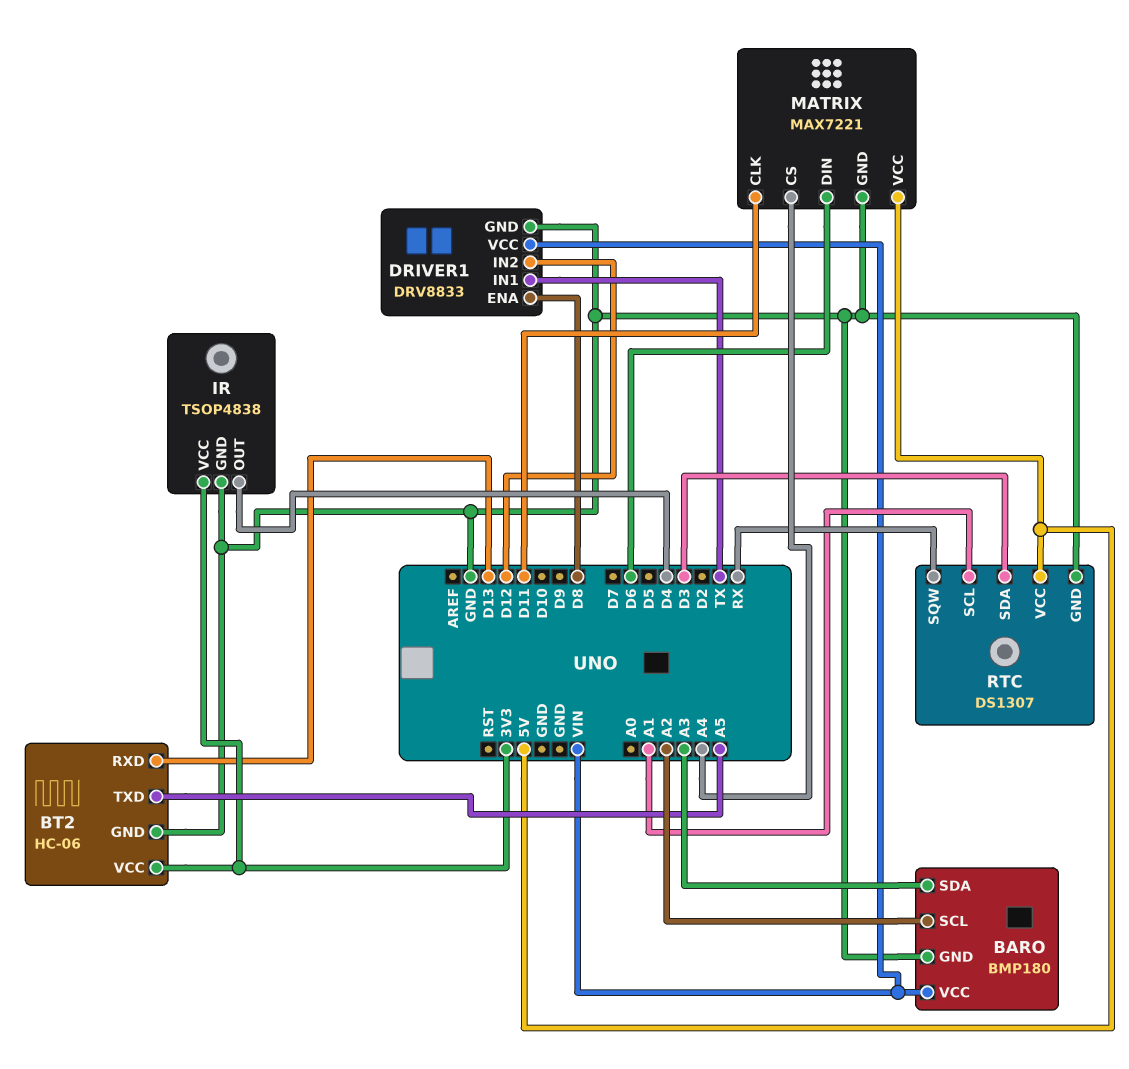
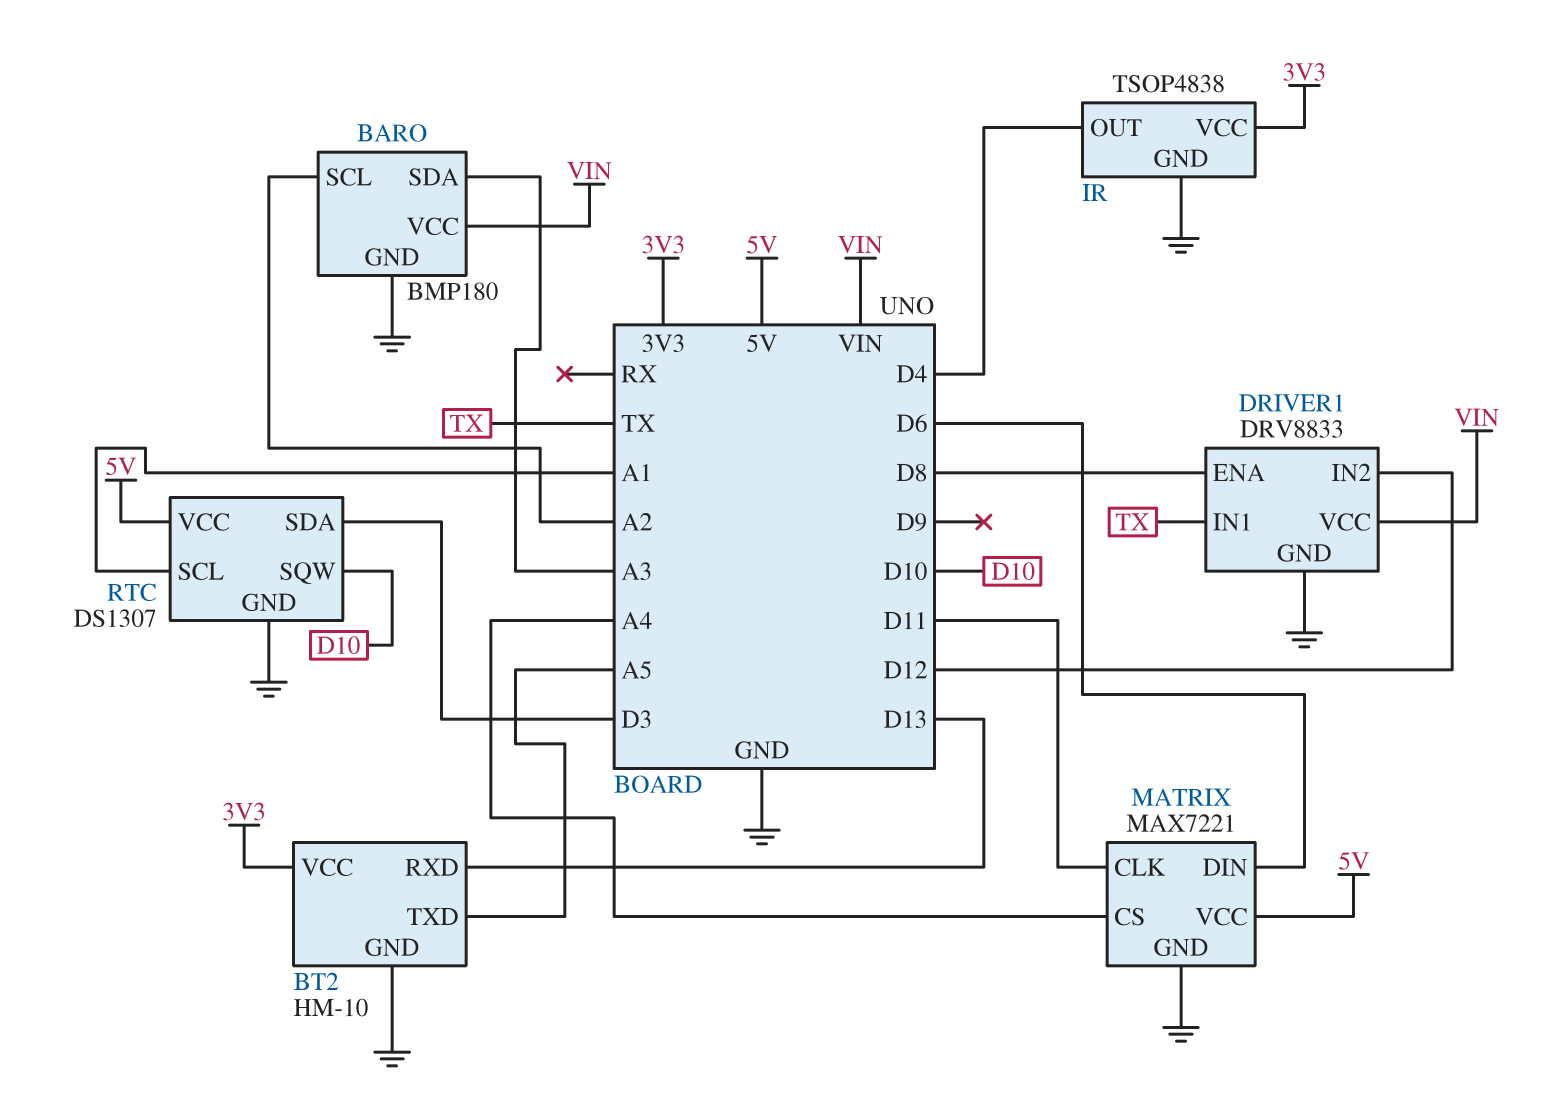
BT2: HC-06 -> HM-10
RTC pin SQW: RX -> D10

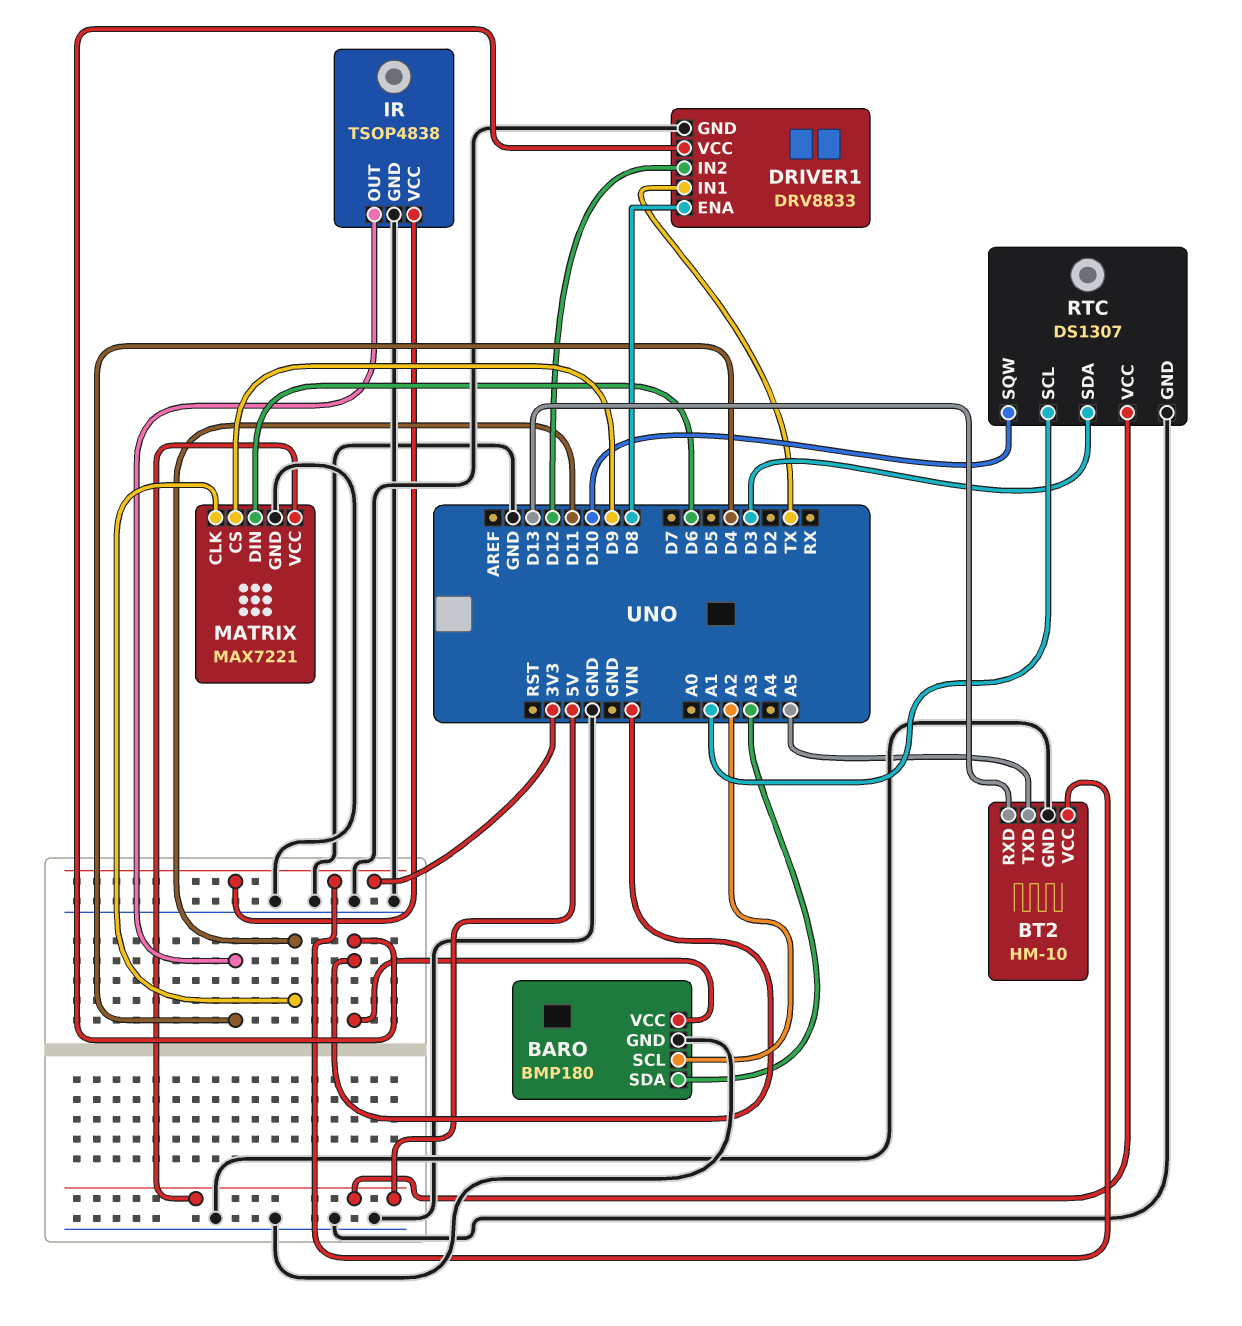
MATRIX pin CS: A4 -> D9

